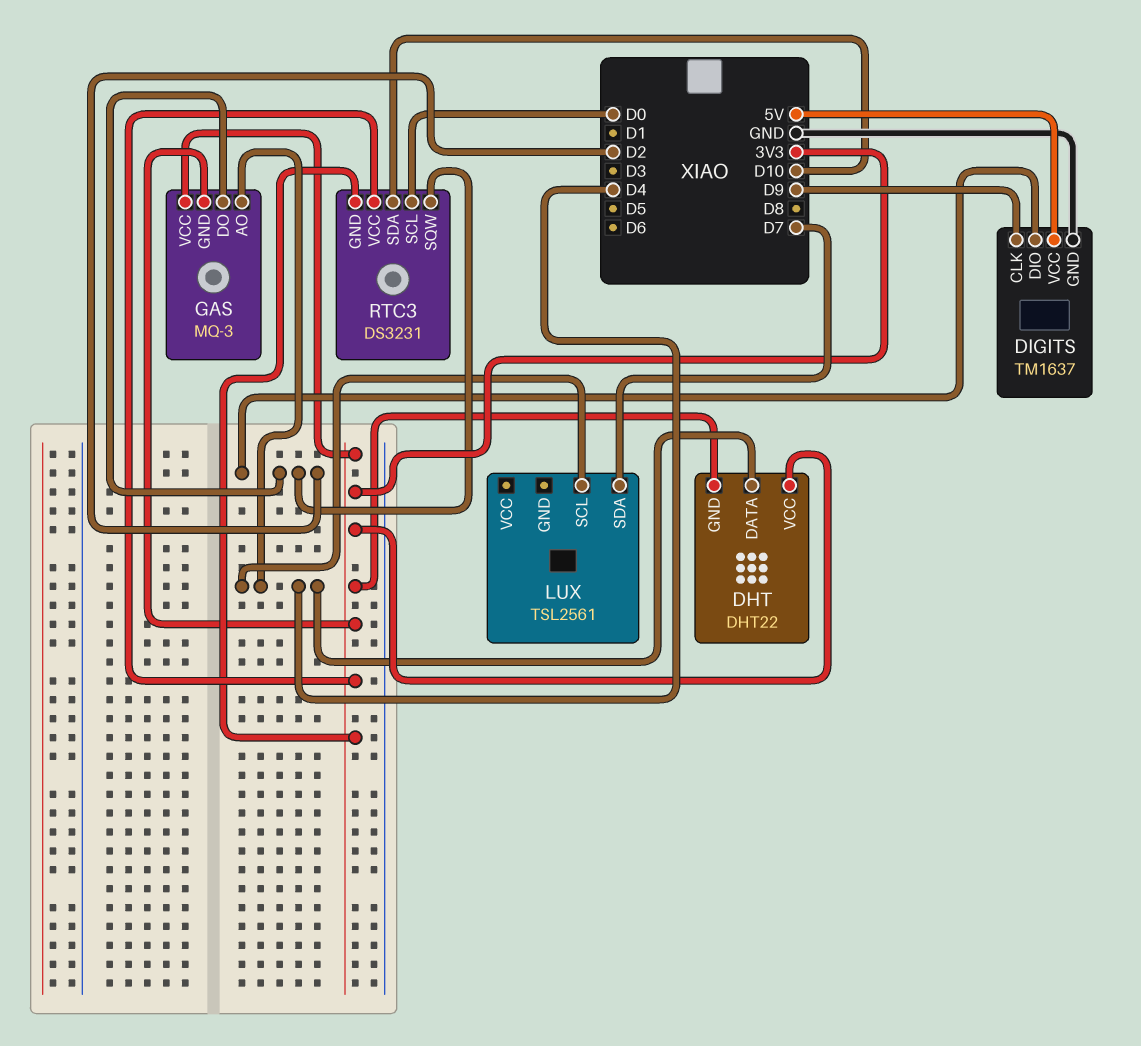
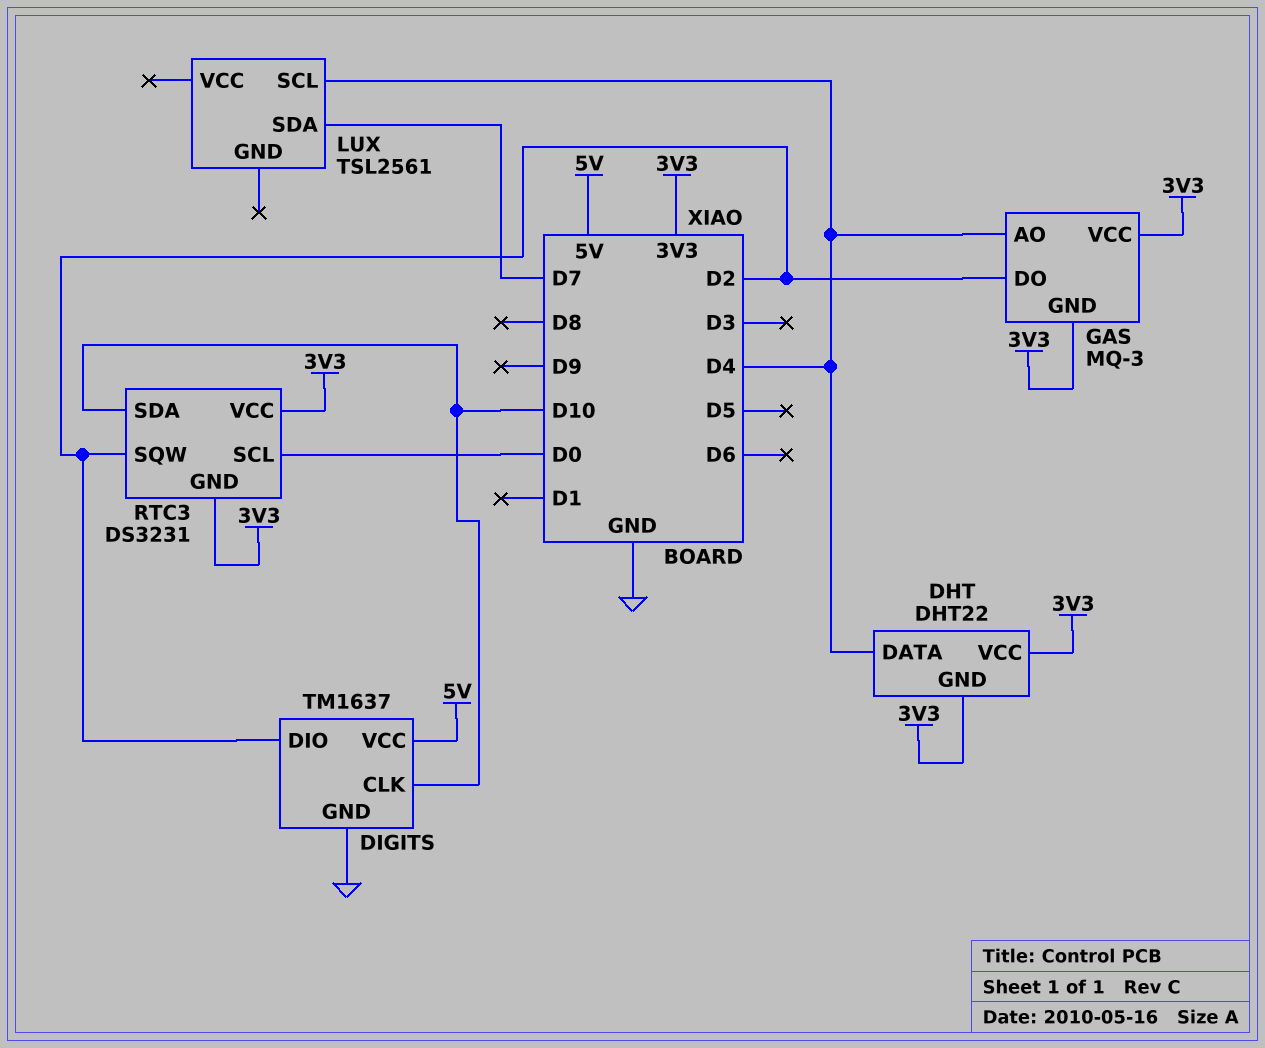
DIGITS pin CLK: D9 -> D10

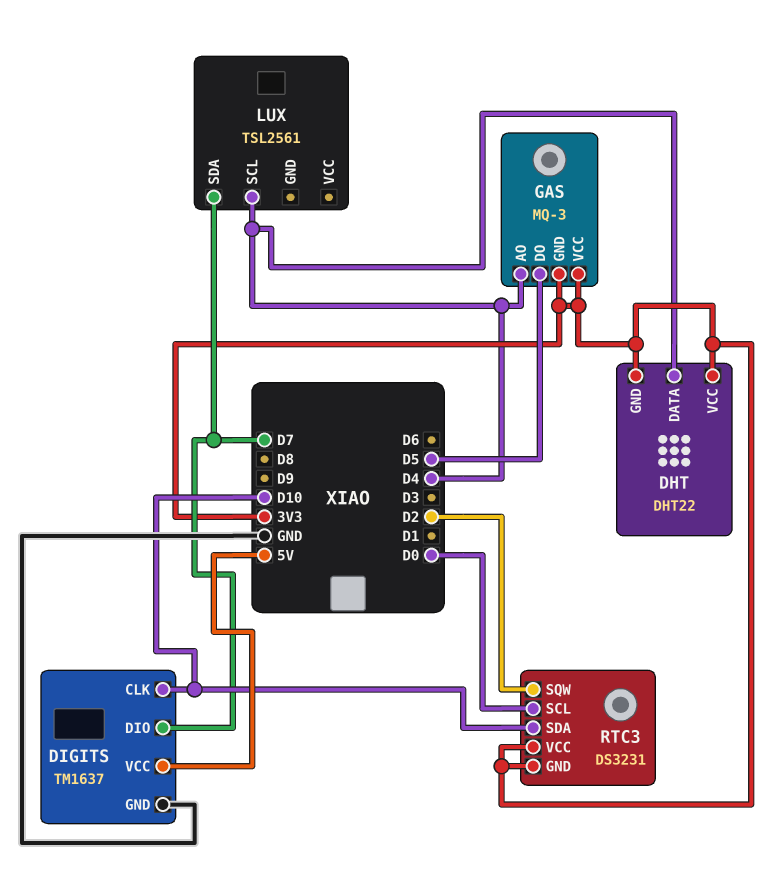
DIGITS pin DIO: D2 -> D7
GAS pin DO: D2 -> D5

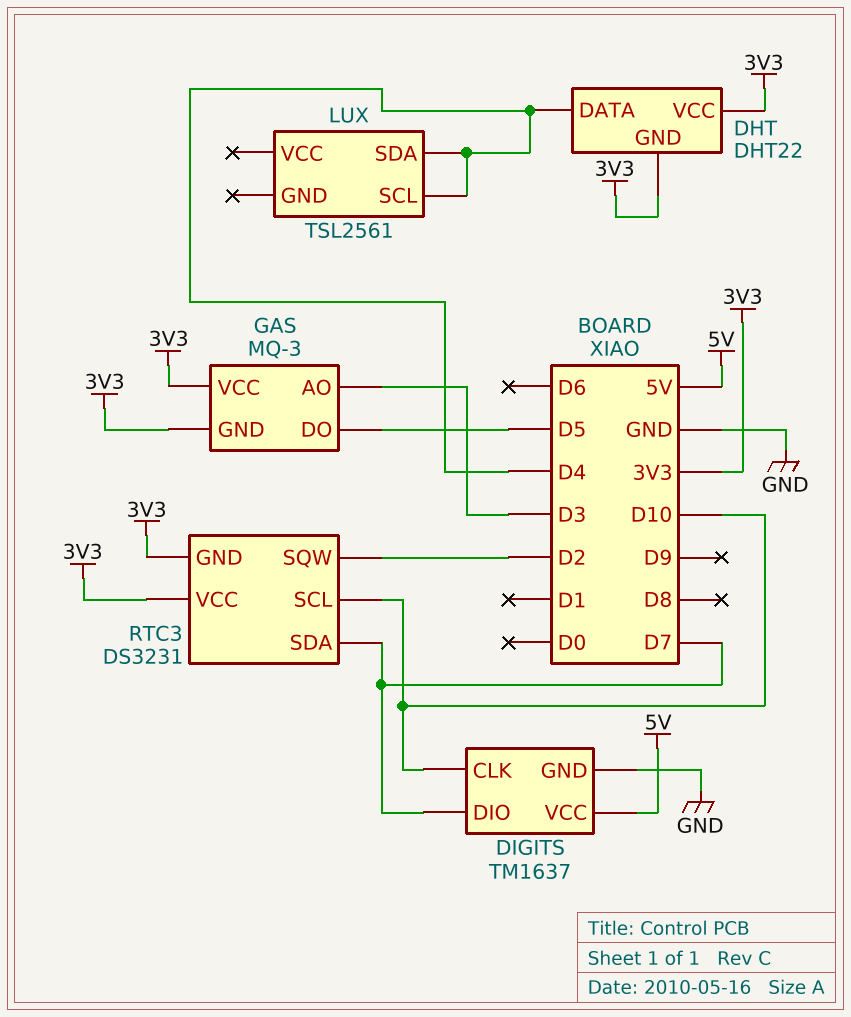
GAS pin AO: D4 -> D3
LUX pin SDA: D7 -> D4
RTC3 pin SCL: D0 -> D10
RTC3 pin SDA: D10 -> D7

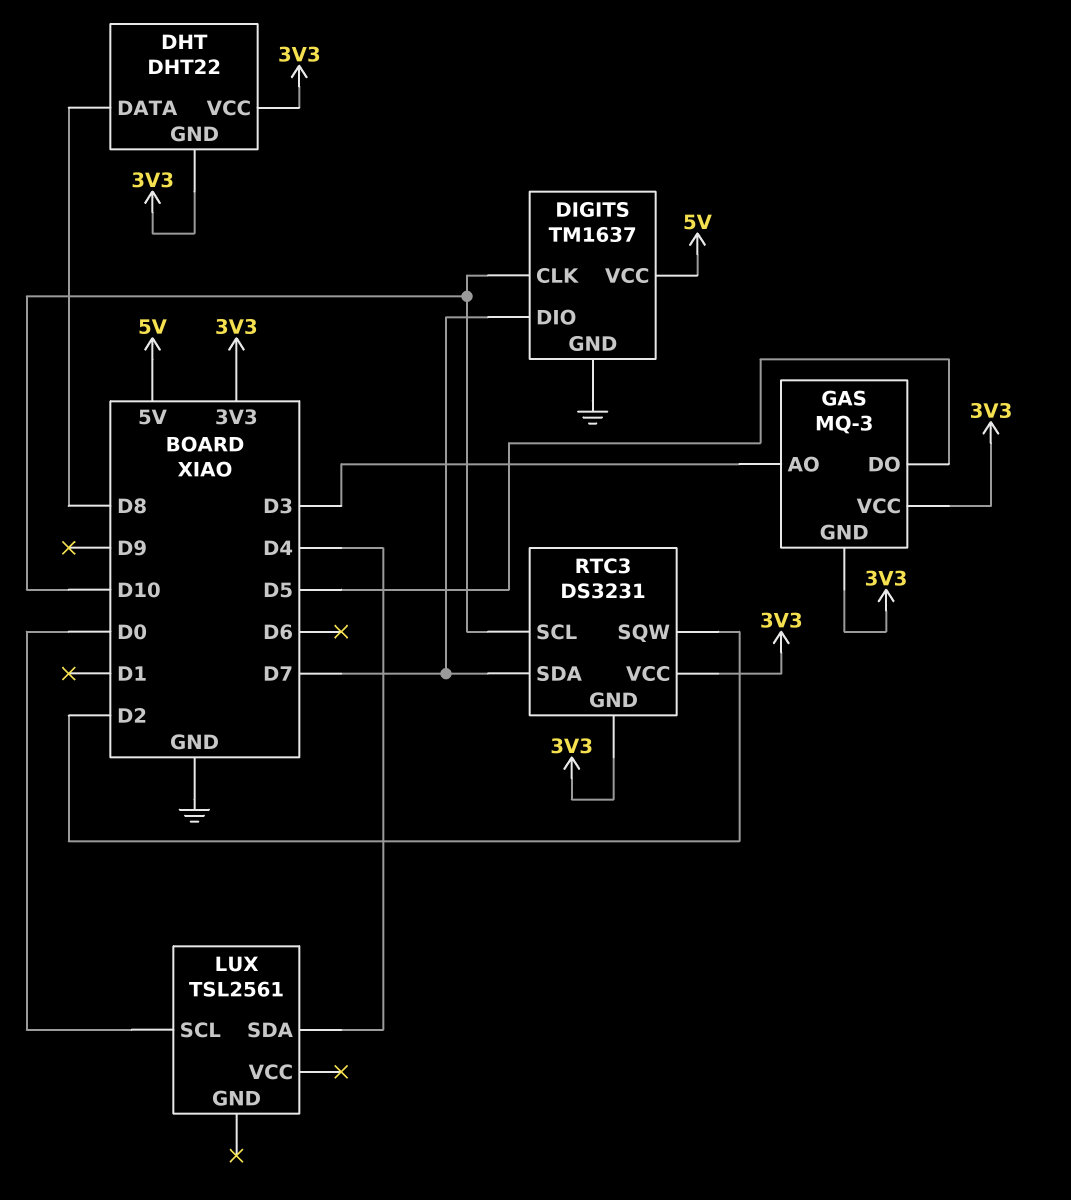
DHT pin DATA: D4 -> D8
LUX pin SCL: D4 -> D0

